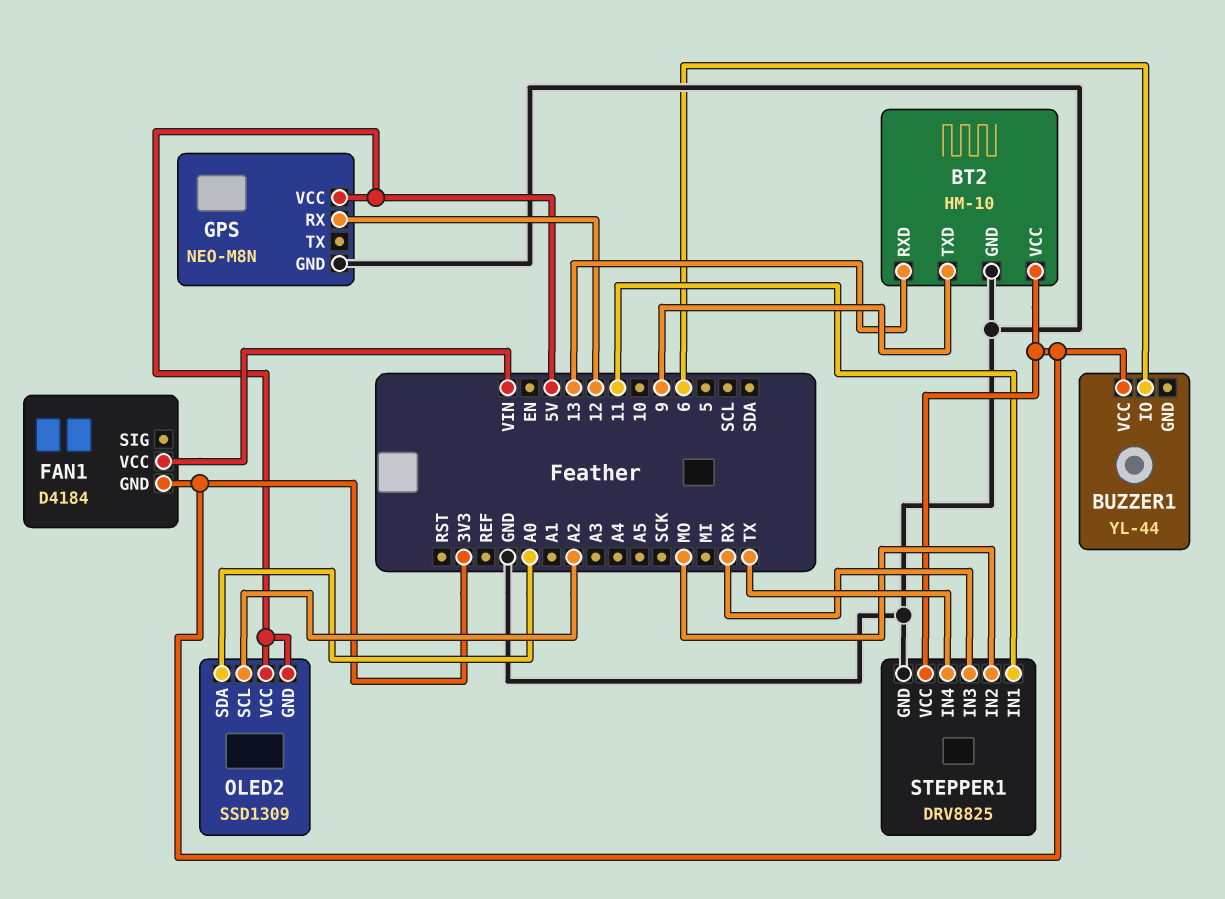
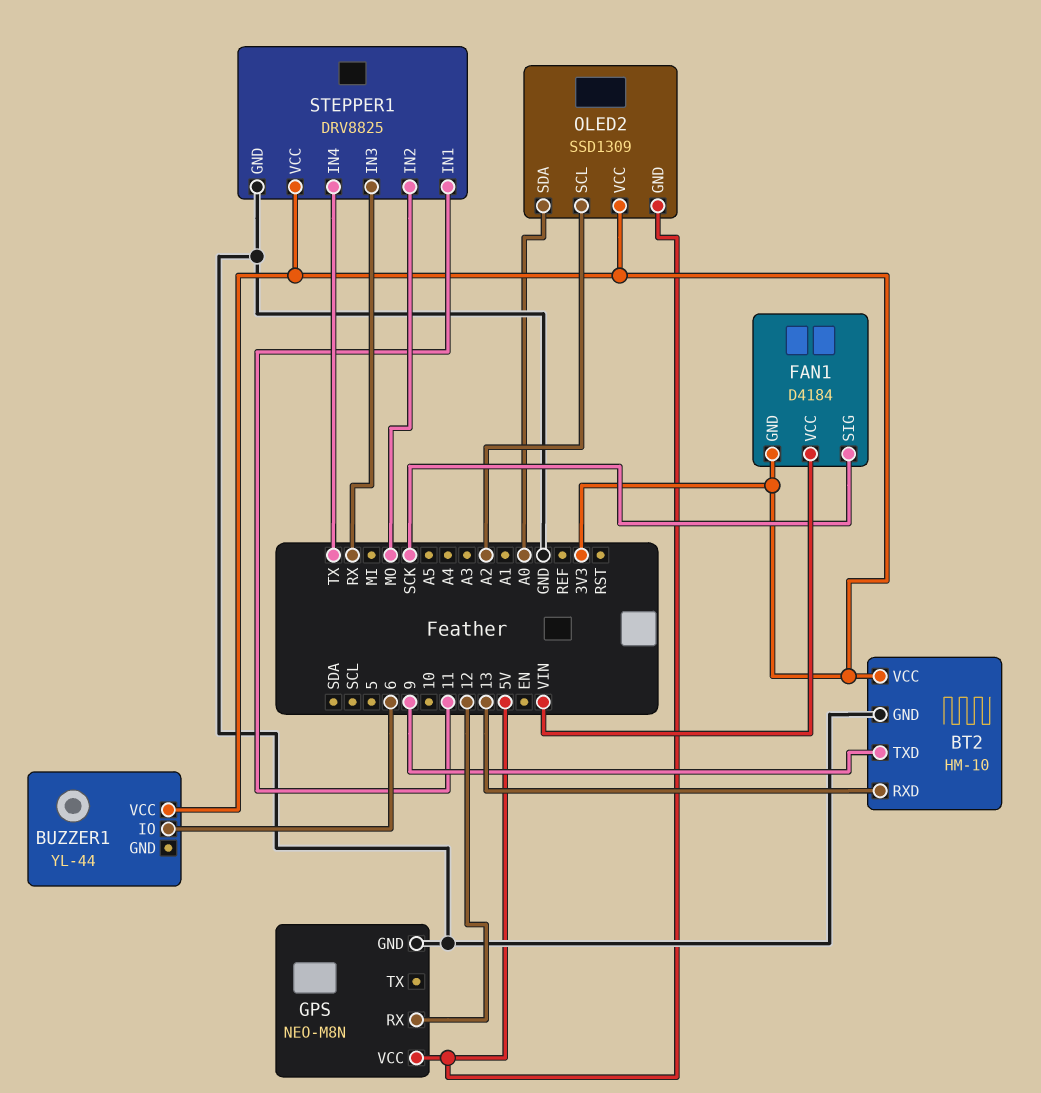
FAN1 pin SIG: none -> SCK
OLED2 pin VCC: 5V -> 3V3

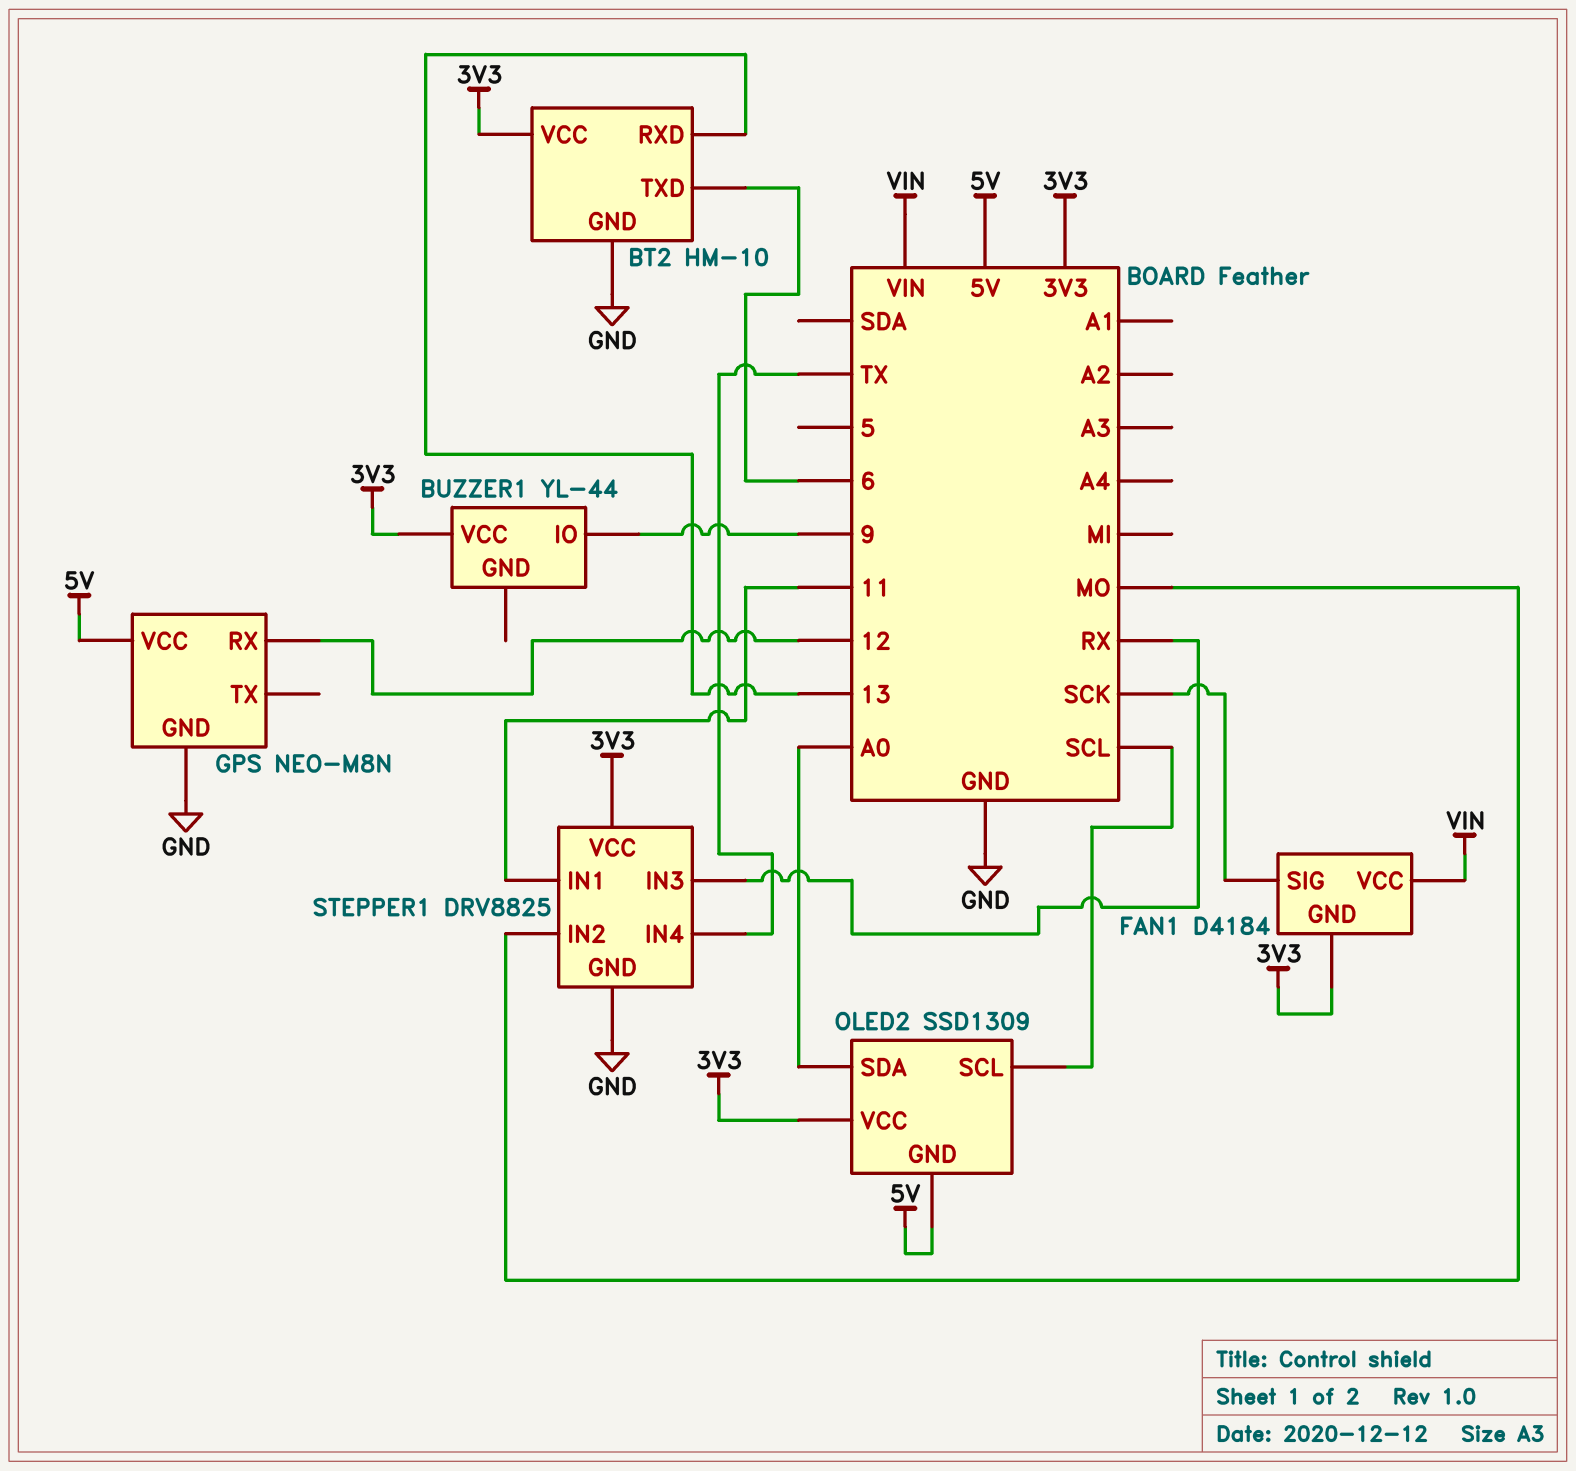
BT2 pin TXD: 9 -> 6
BUZZER1 pin IO: 6 -> 9
OLED2 pin SCL: A2 -> SCL

